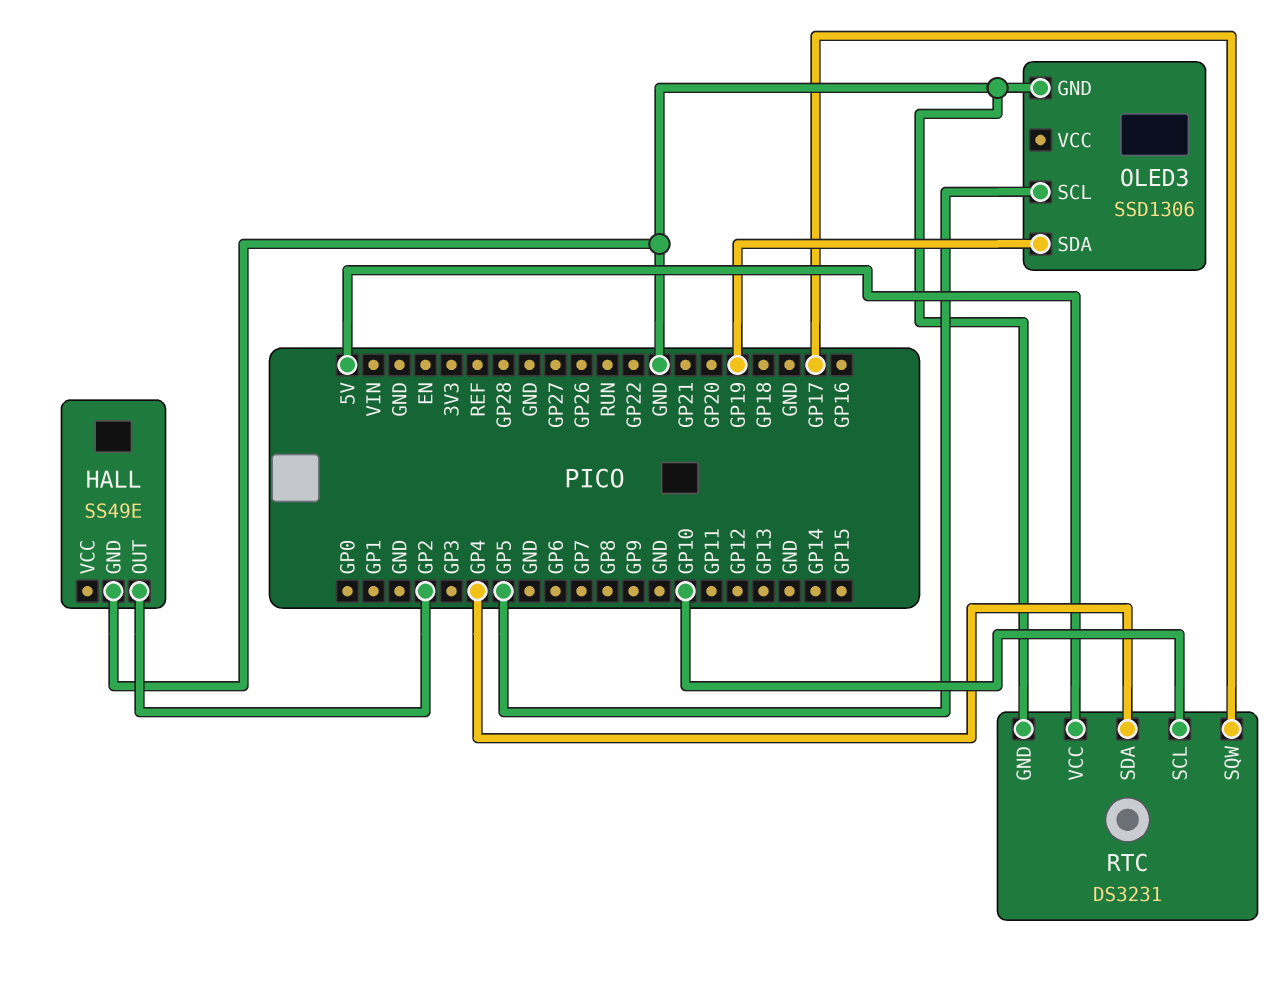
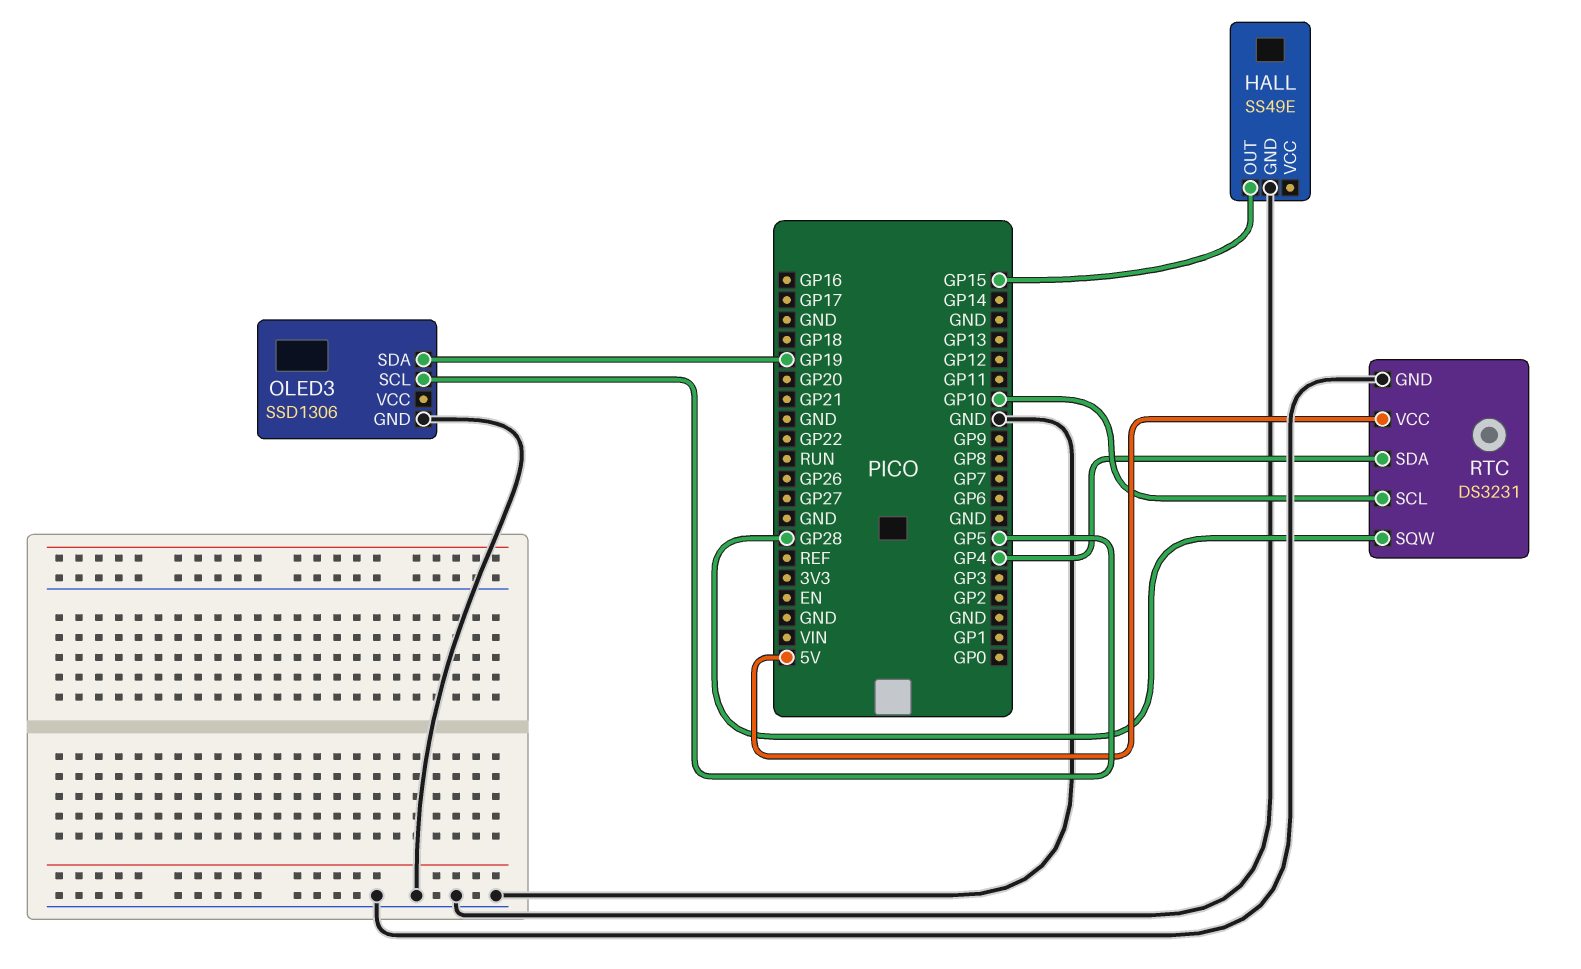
HALL pin OUT: GP2 -> GP15
RTC pin SQW: GP17 -> GP28

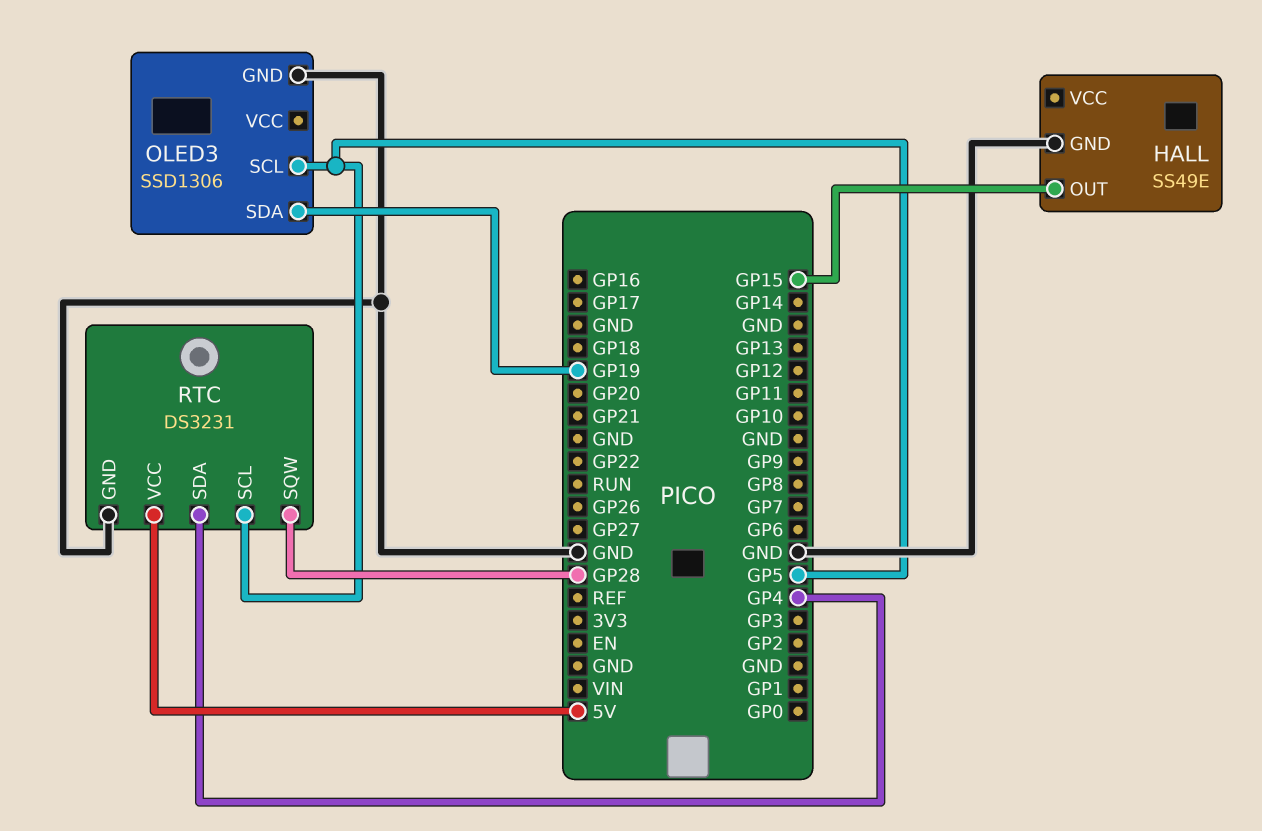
RTC pin SCL: GP10 -> GP5

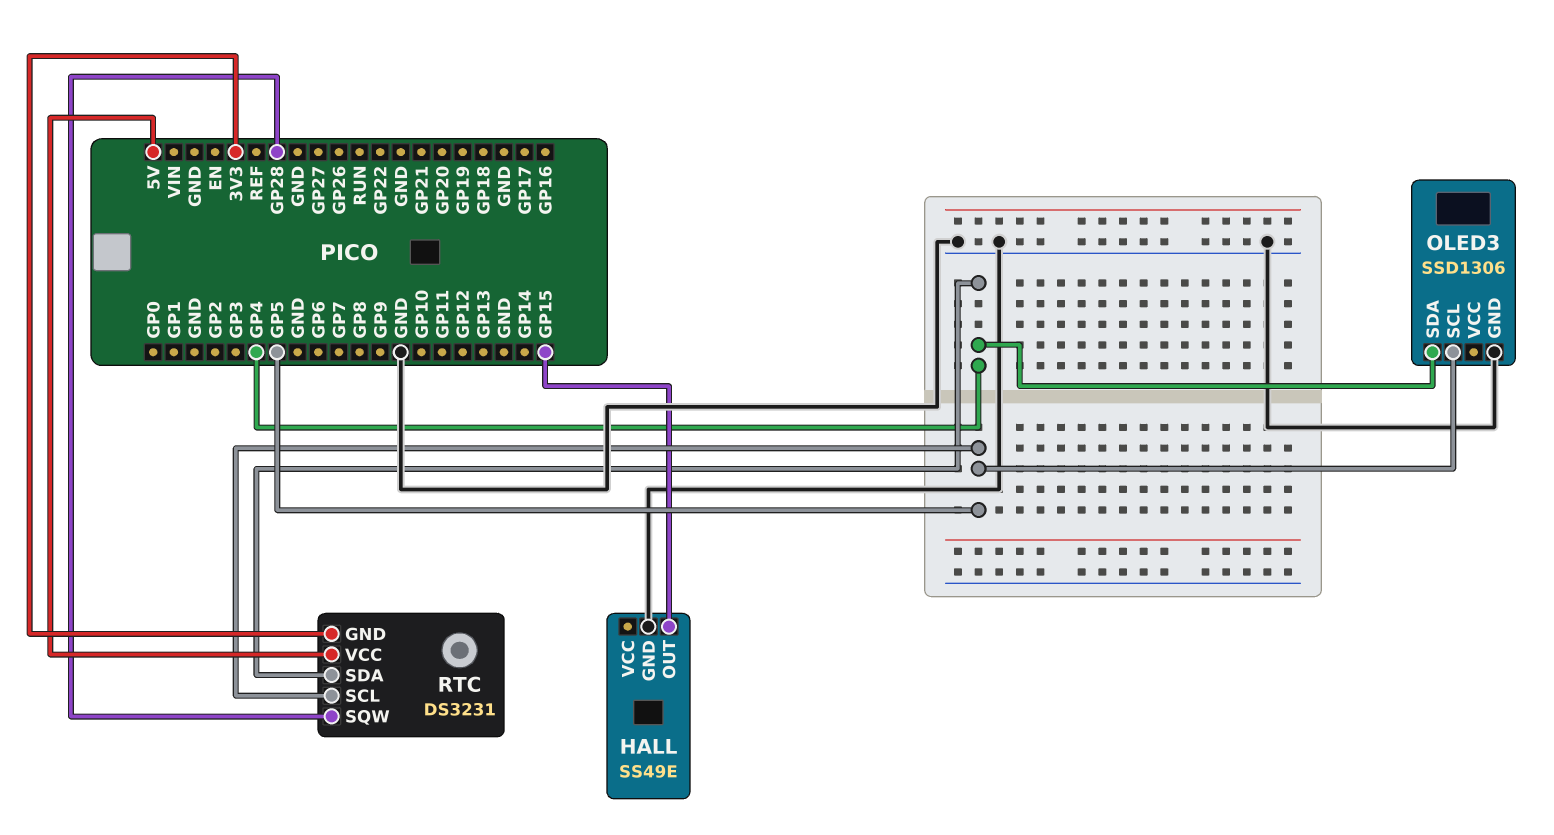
OLED3 pin SDA: GP19 -> GP4
RTC pin GND: GND -> 3V3

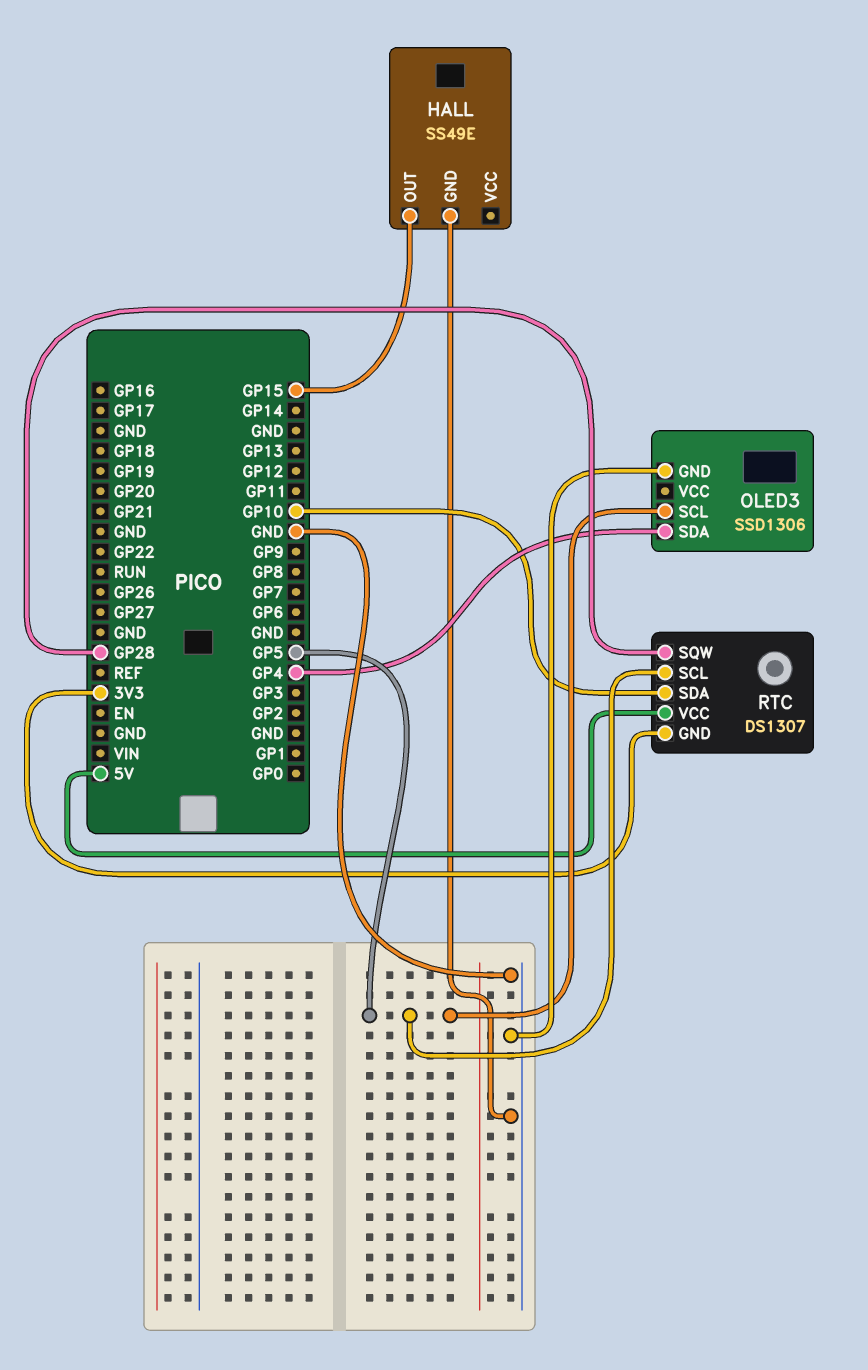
RTC: DS3231 -> DS1307
RTC pin SDA: GP4 -> GP10

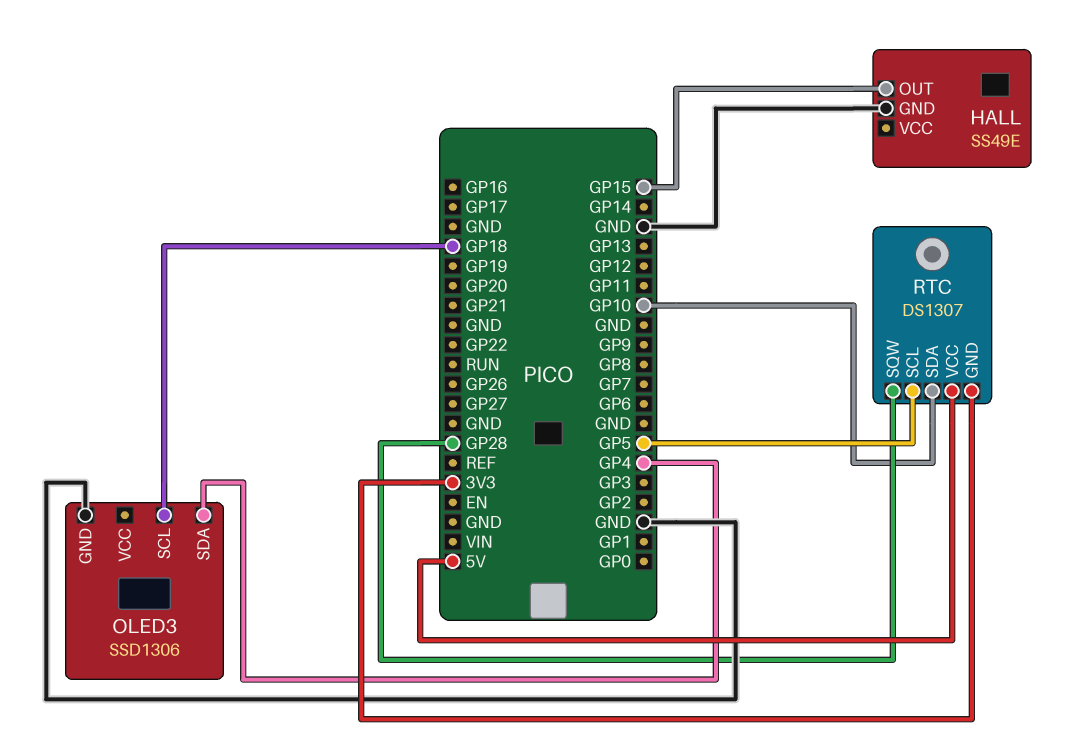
OLED3 pin SCL: GP5 -> GP18

